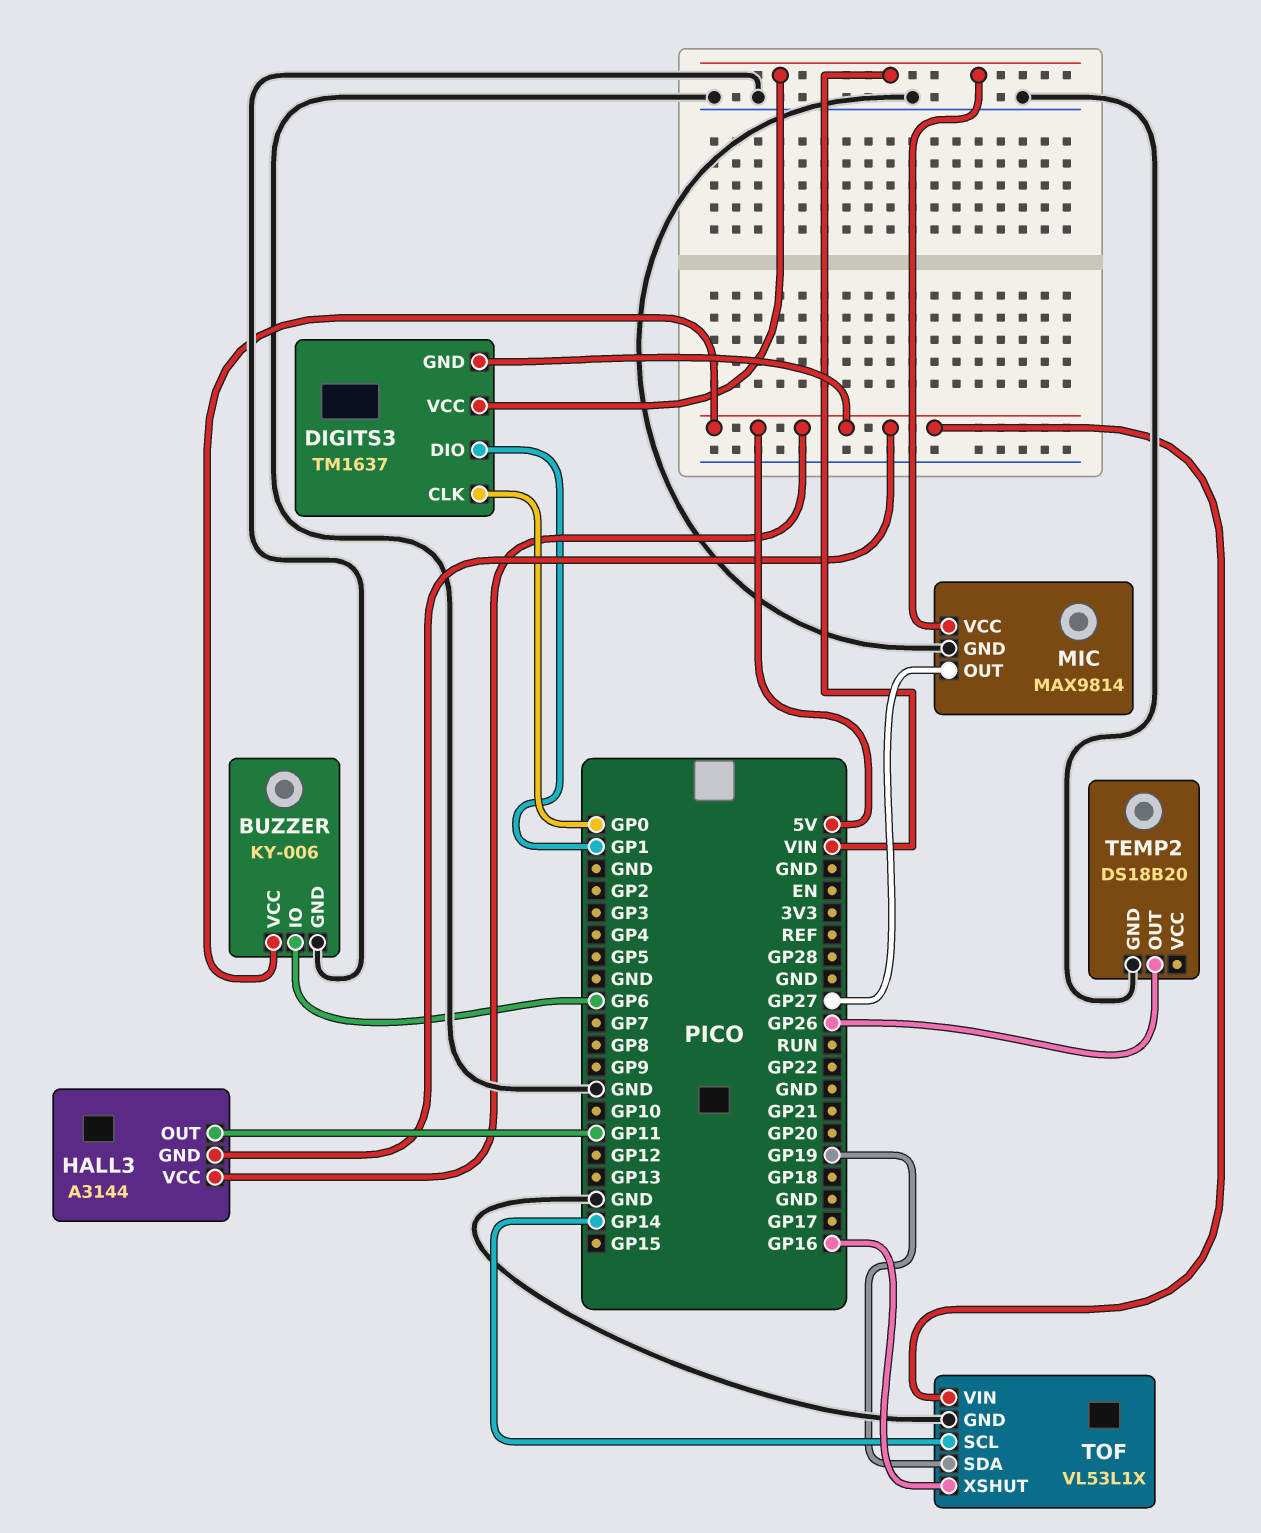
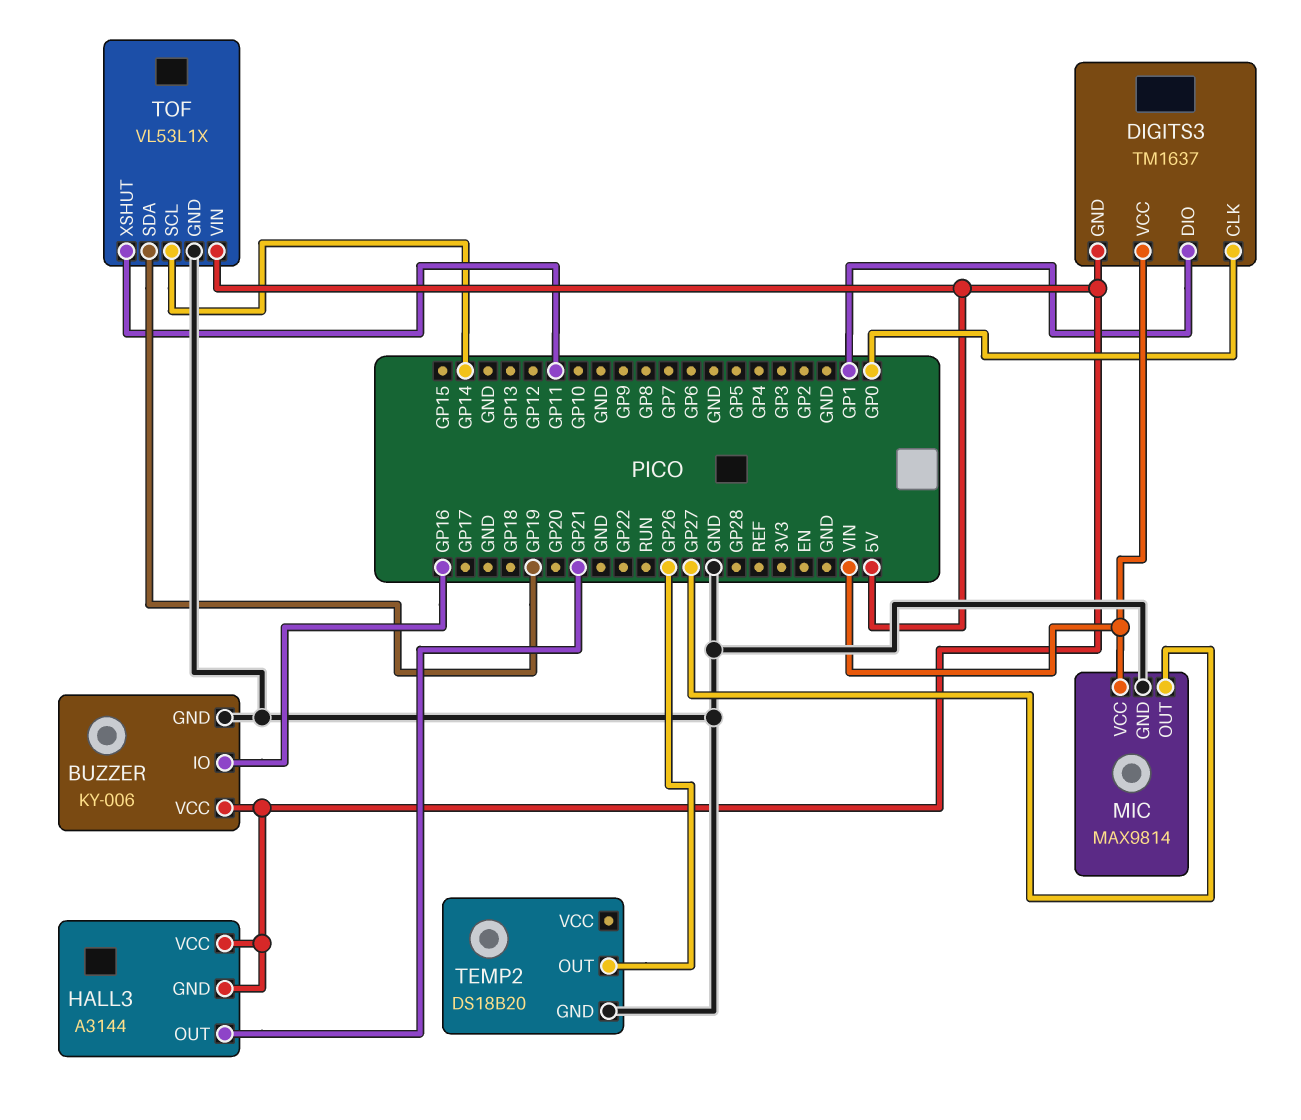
BUZZER pin IO: GP6 -> GP16
HALL3 pin OUT: GP11 -> GP21
TOF pin XSHUT: GP16 -> GP11

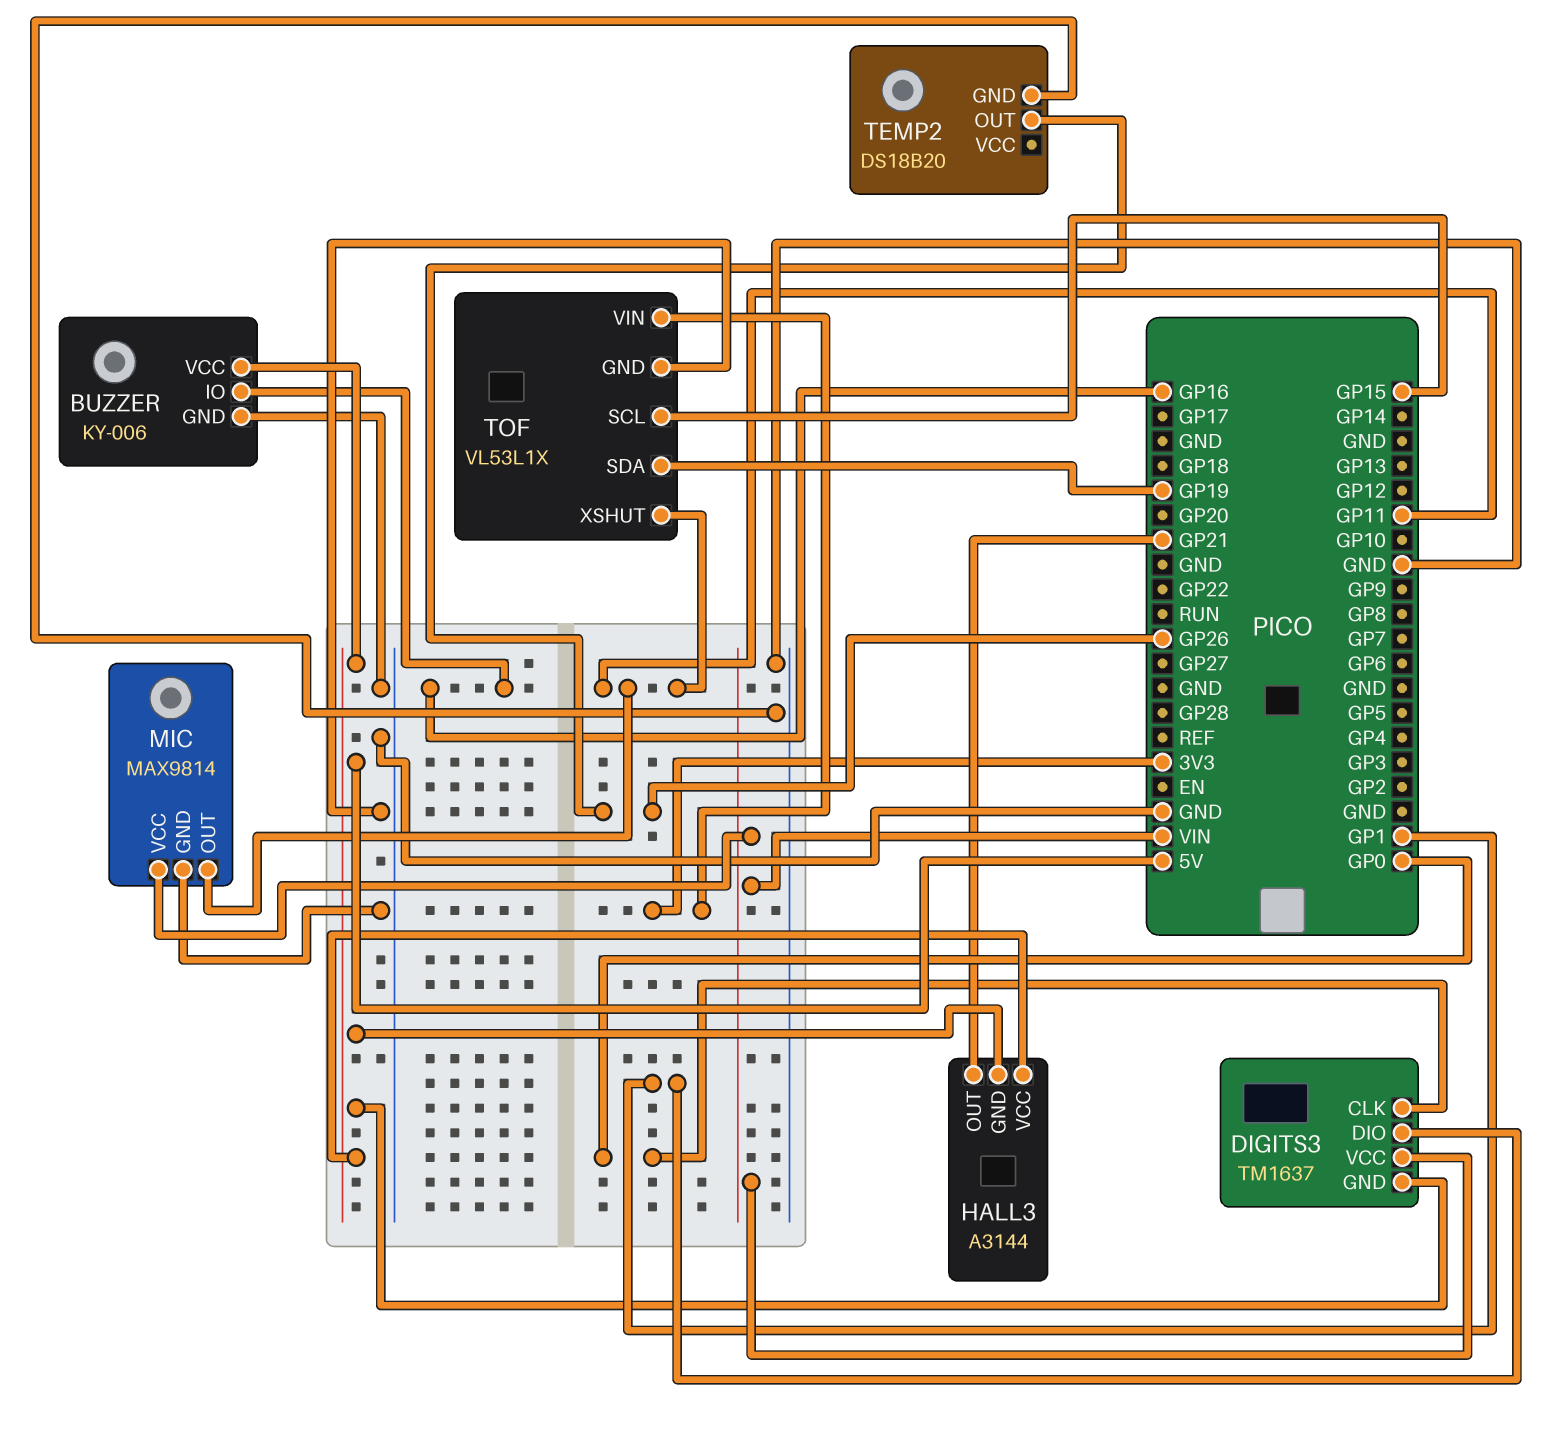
MIC pin OUT: GP27 -> GP11
TOF pin SCL: GP14 -> GP15
TOF pin VIN: 5V -> 3V3

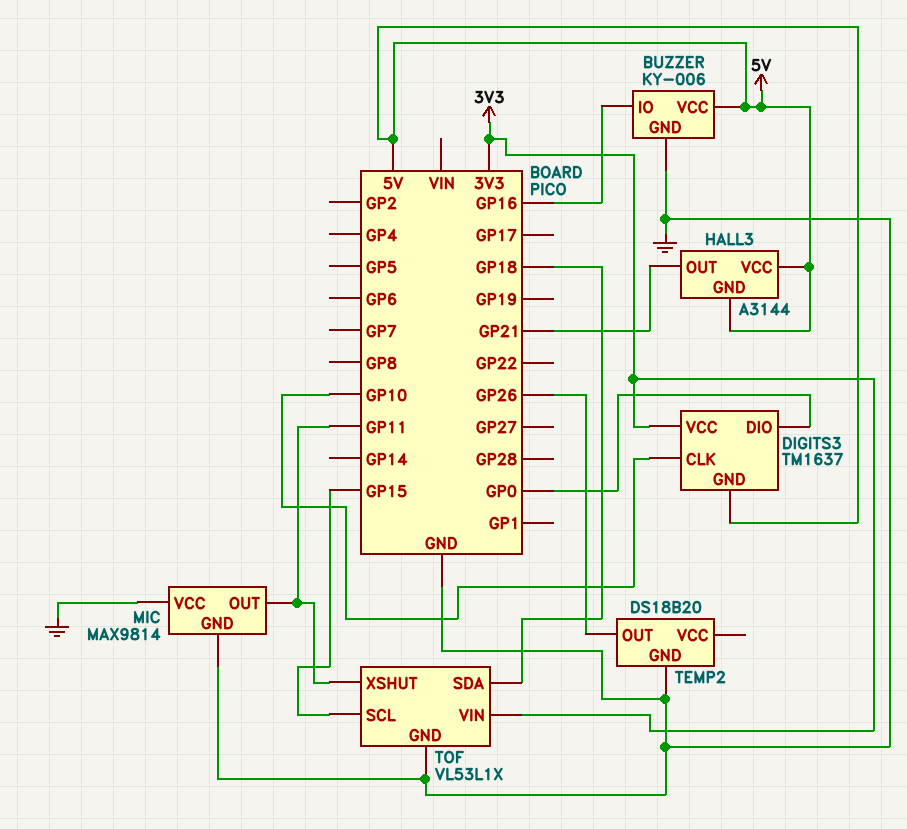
DIGITS3 pin CLK: GP0 -> GP10
DIGITS3 pin DIO: GP1 -> GP0
DIGITS3 pin VCC: VIN -> 3V3
MIC pin VCC: VIN -> GND
TOF pin SDA: GP19 -> GP18

